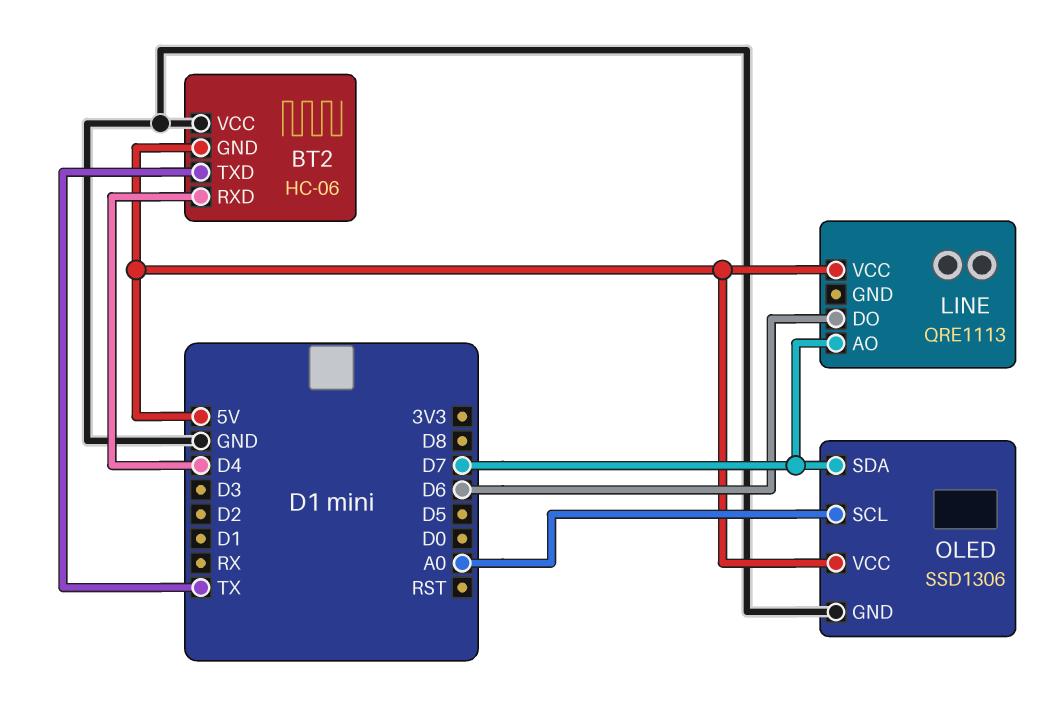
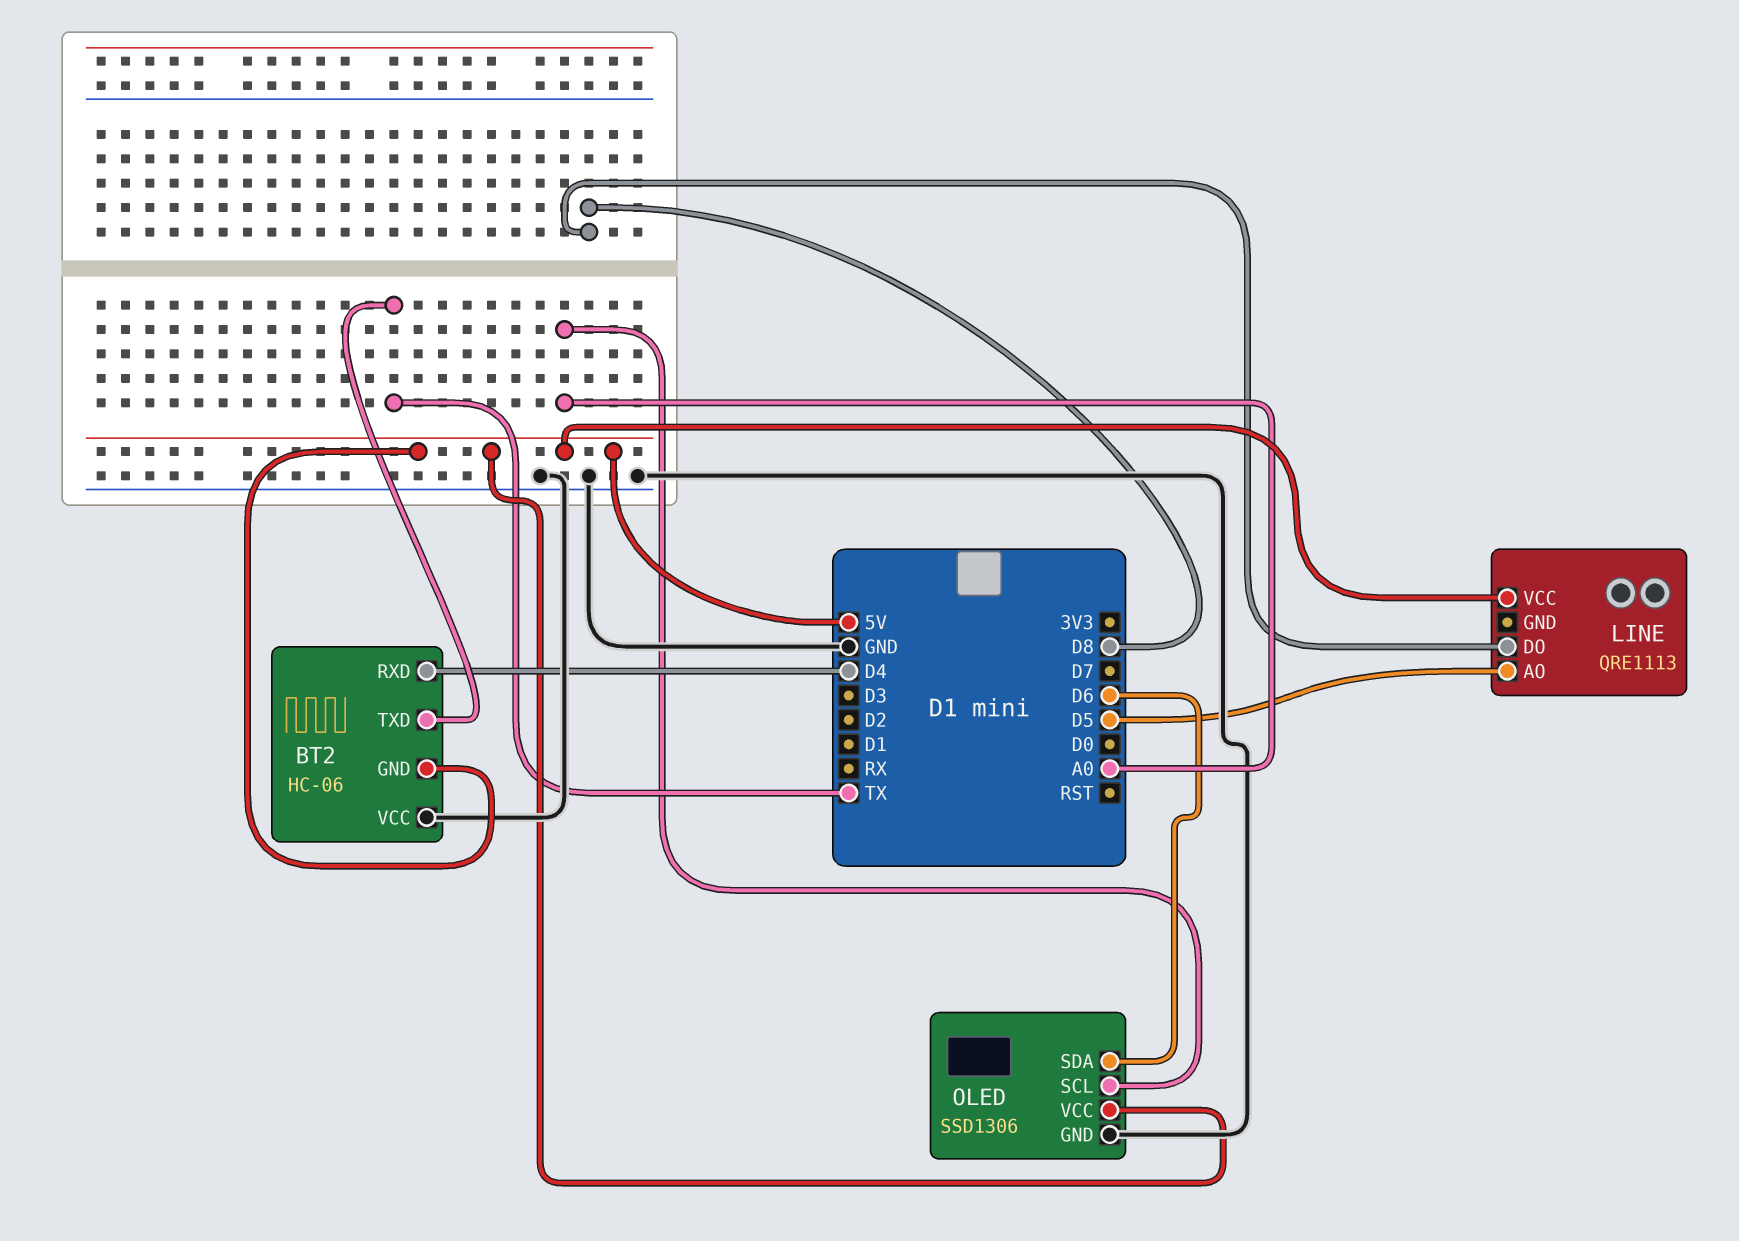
LINE pin AO: D7 -> D5
LINE pin DO: D6 -> D8
OLED pin SDA: D7 -> D6

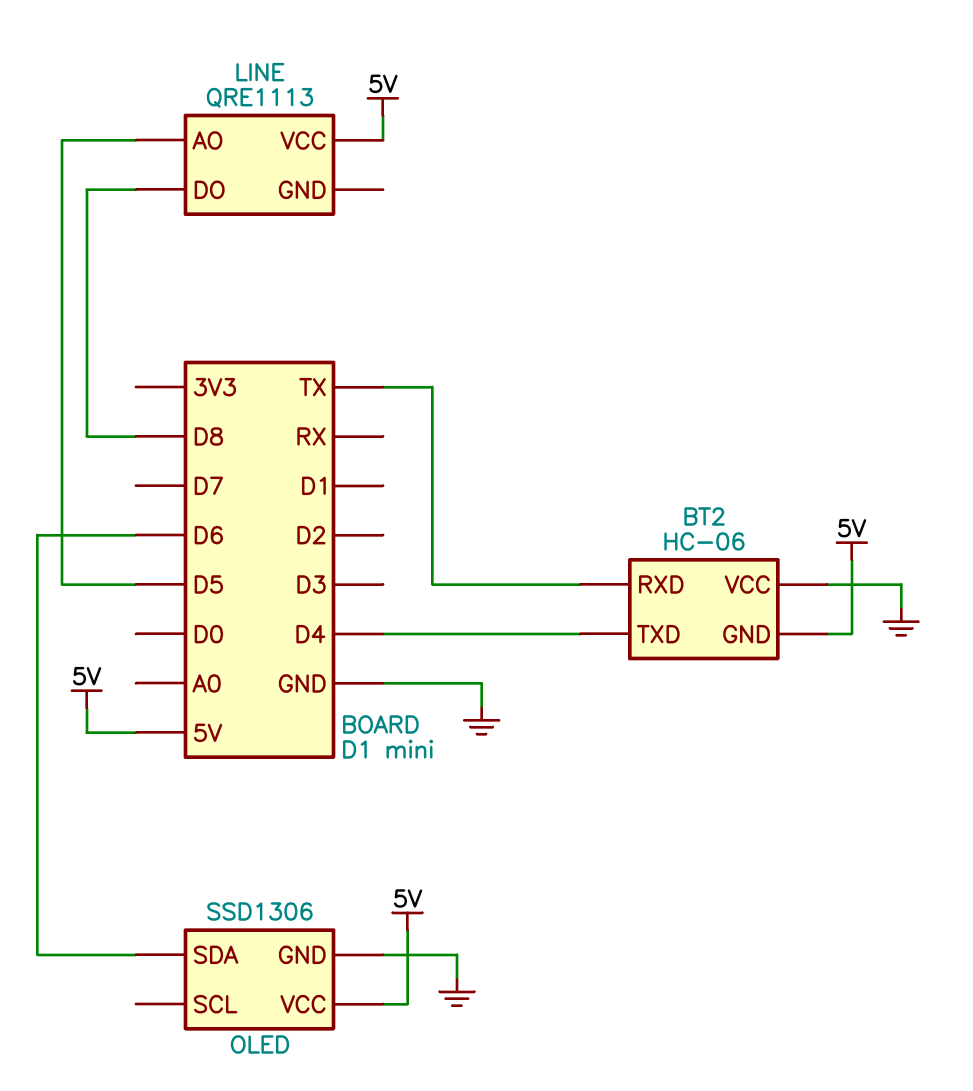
BT2 pin RXD: D4 -> TX
BT2 pin TXD: TX -> D4
OLED pin SCL: A0 -> none

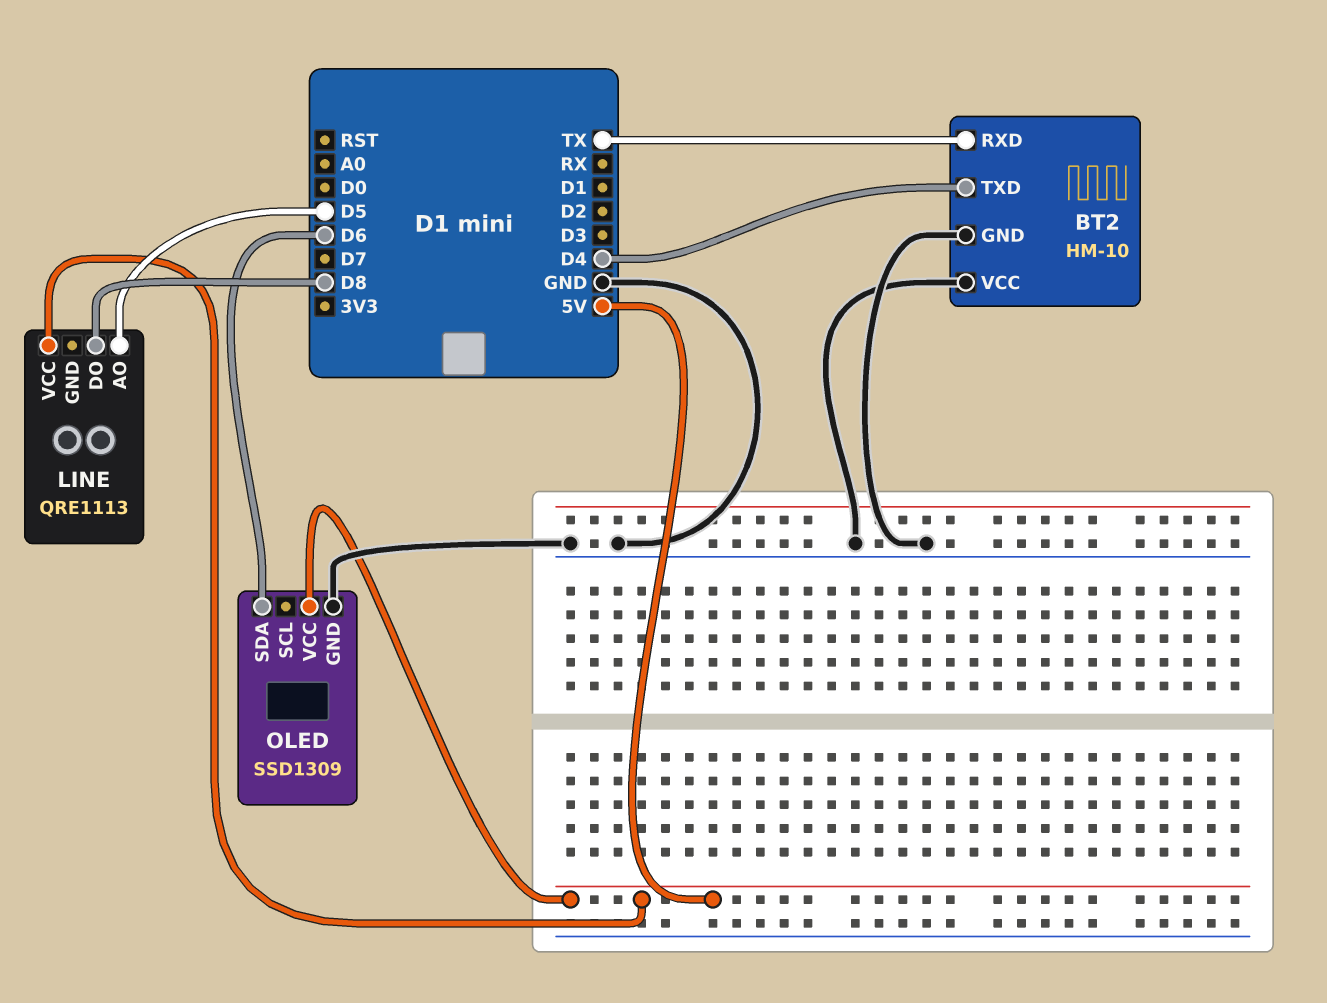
BT2: HC-06 -> HM-10
BT2 pin GND: 5V -> GND
OLED: SSD1306 -> SSD1309

